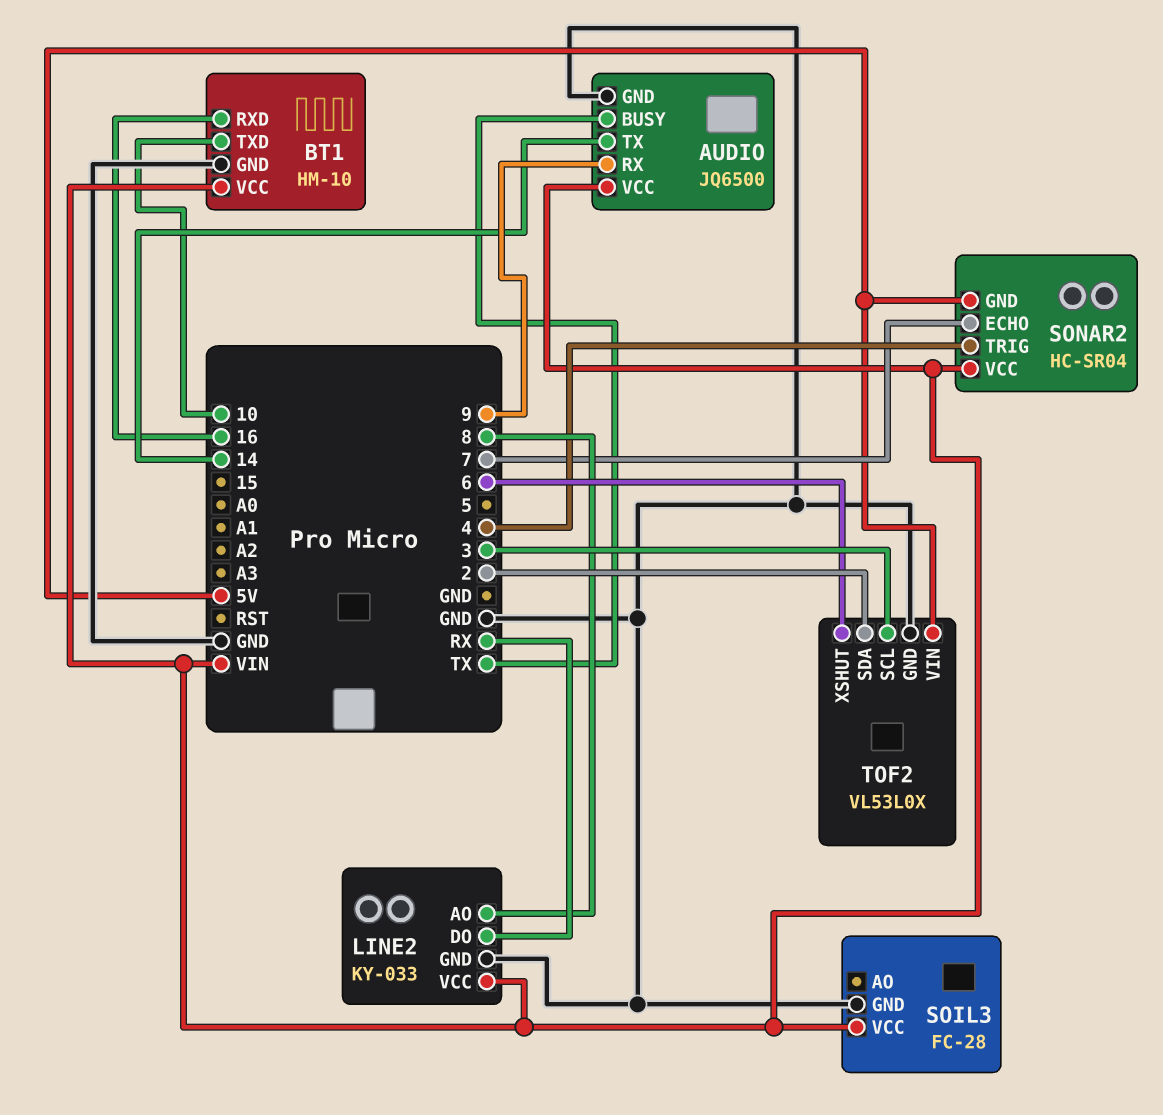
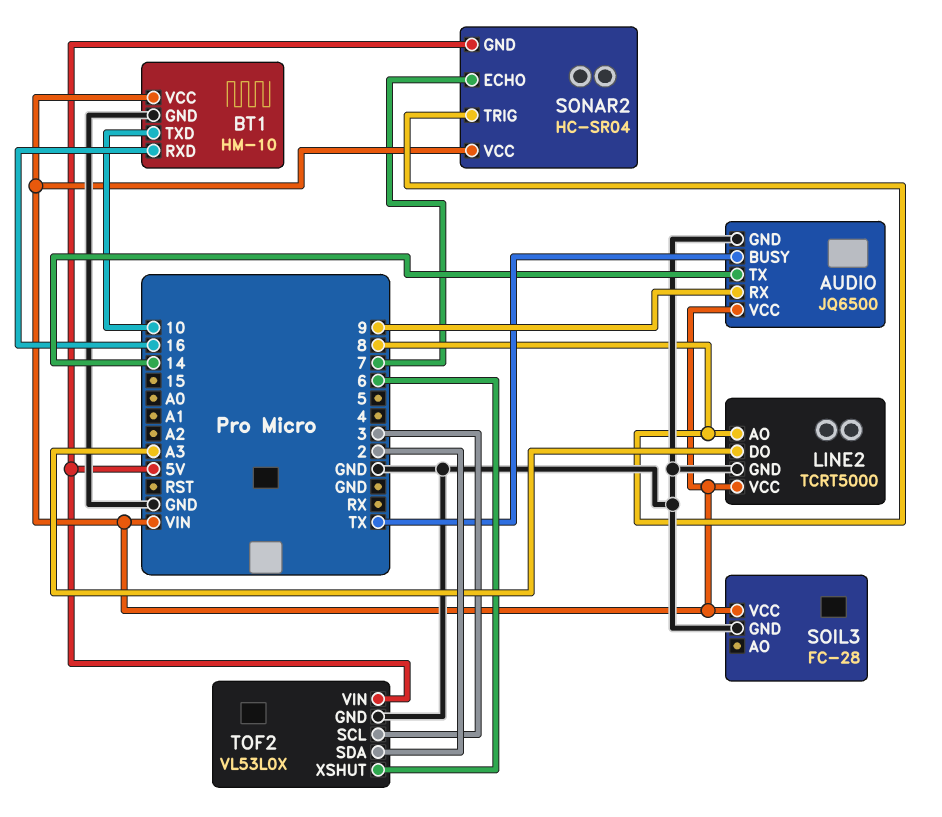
LINE2: KY-033 -> TCRT5000
LINE2 pin DO: RX -> A3
SONAR2 pin TRIG: 4 -> 8

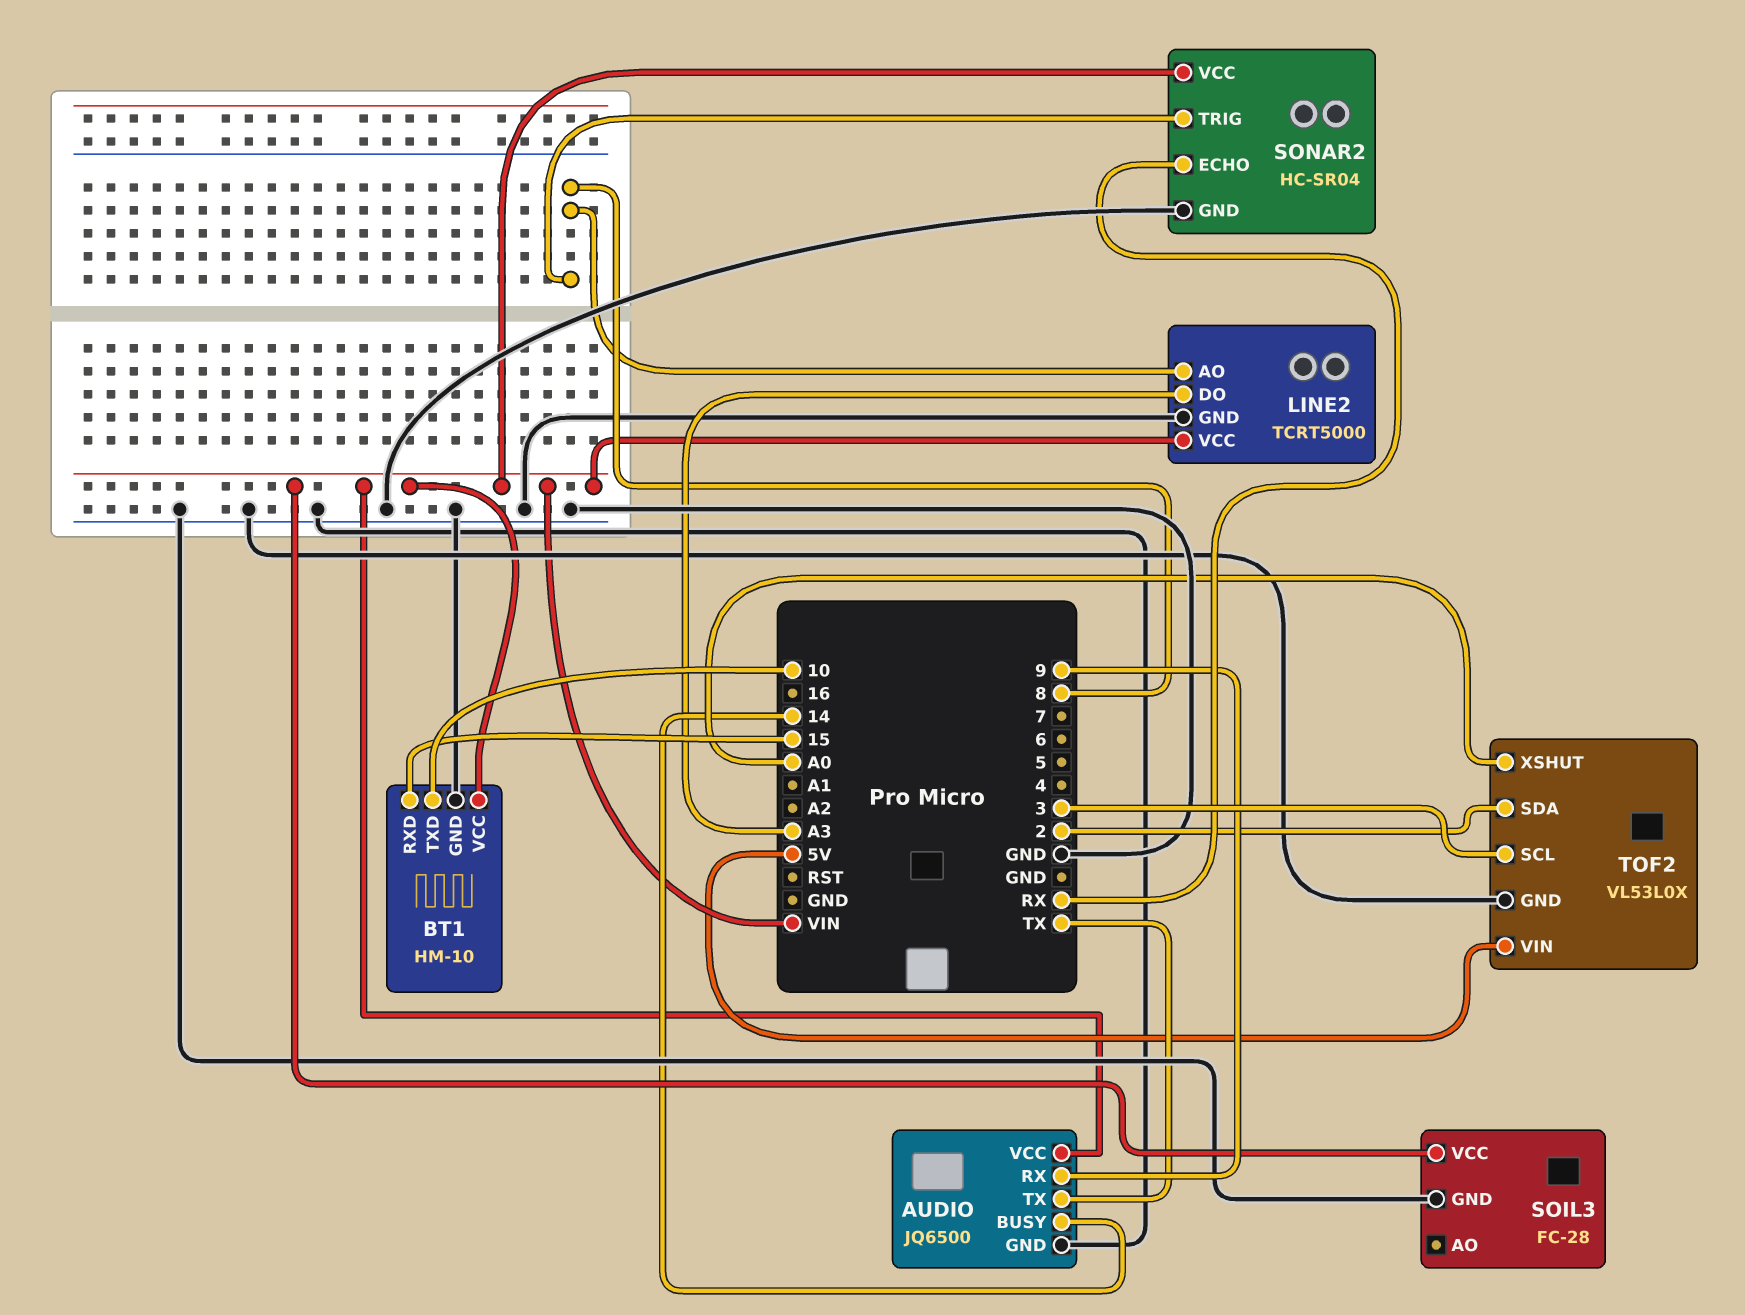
AUDIO pin BUSY: TX -> 14
AUDIO pin TX: 14 -> TX
BT1 pin RXD: 16 -> 15
SONAR2 pin ECHO: 7 -> RX
SONAR2 pin GND: 5V -> GND
TOF2 pin XSHUT: 6 -> A0

